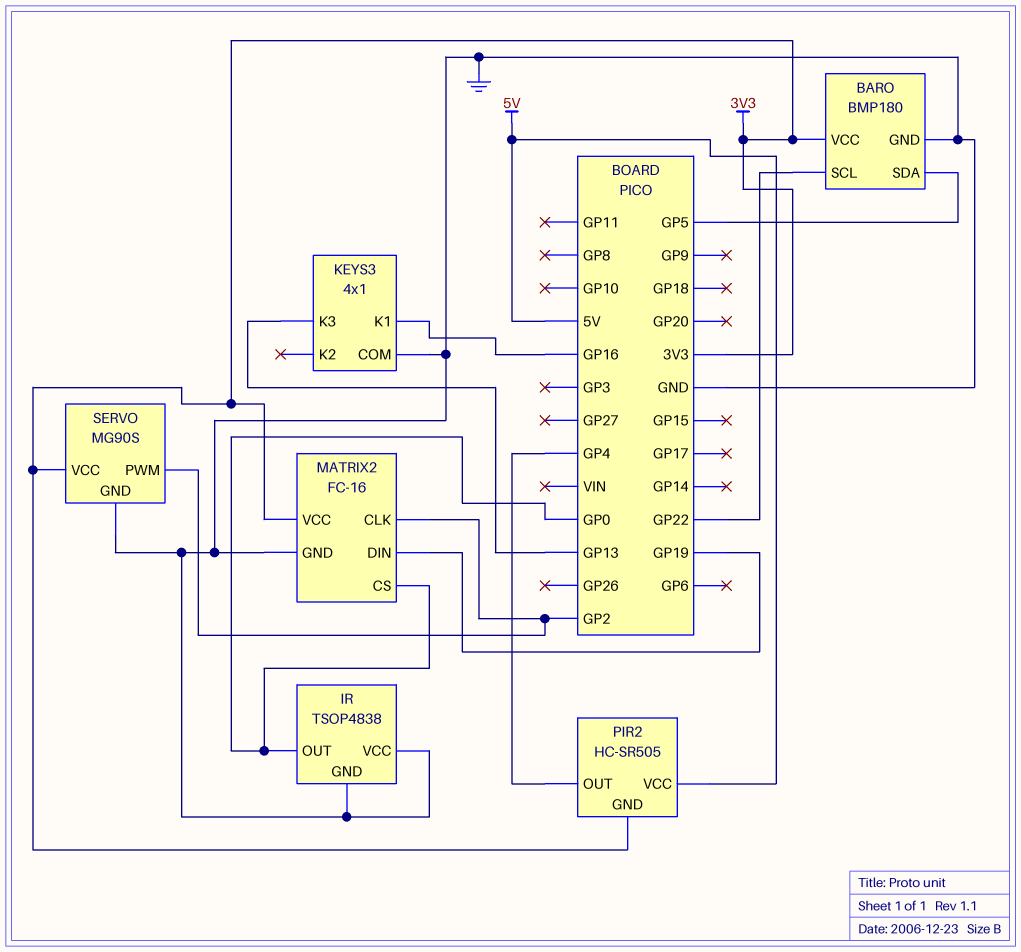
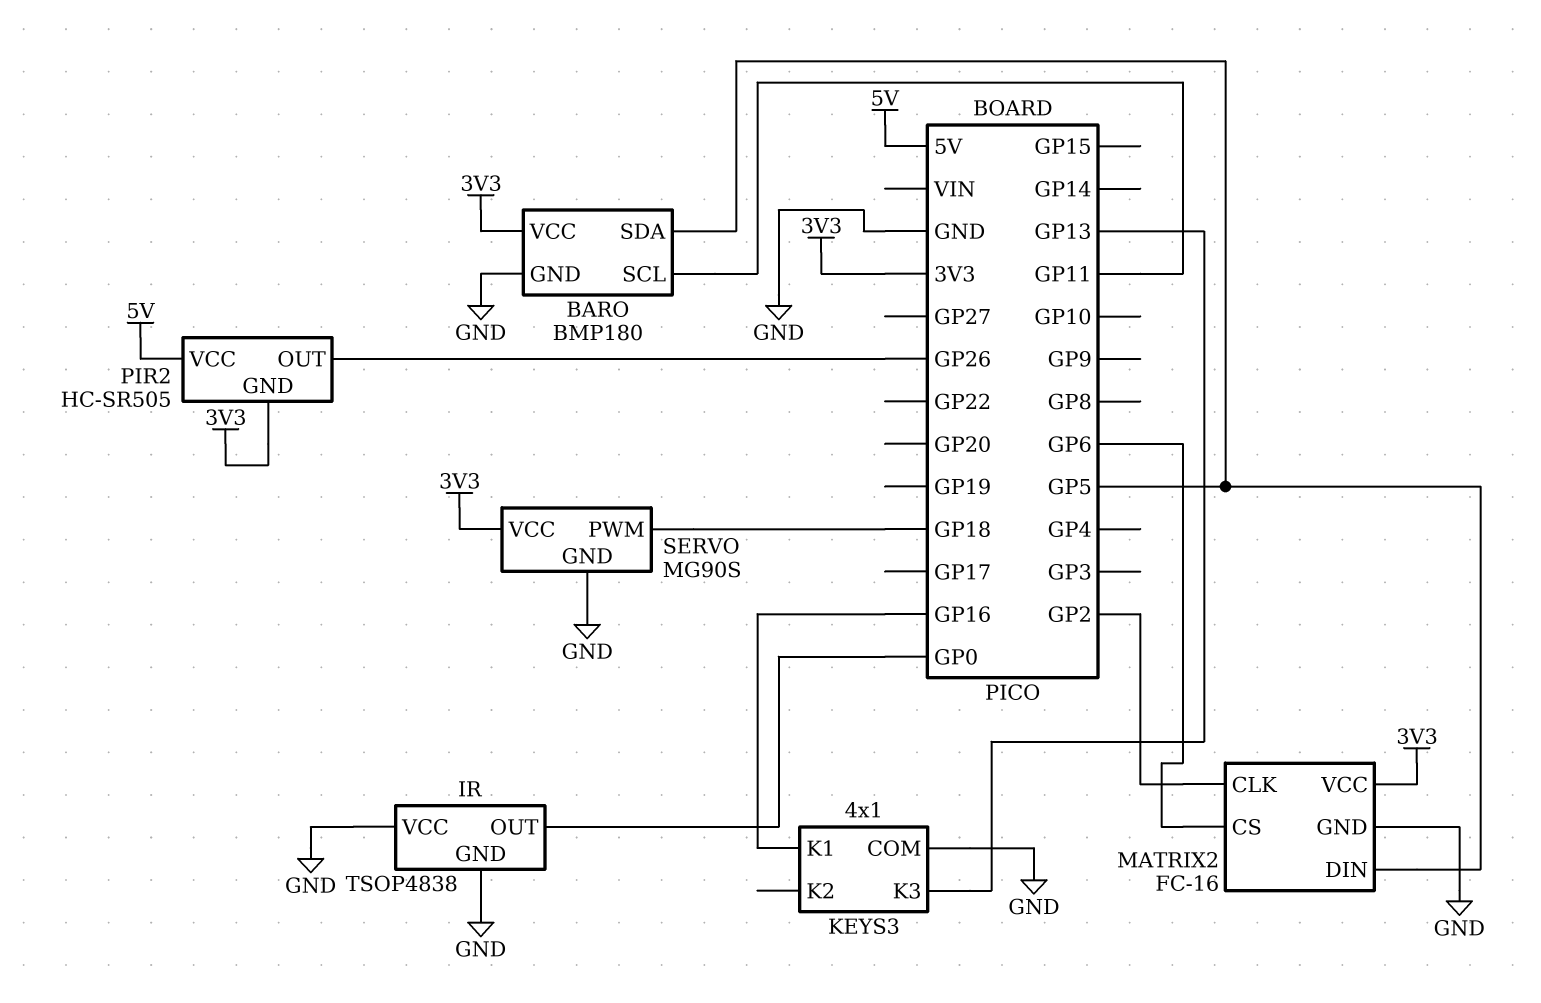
BARO pin SCL: GP22 -> GP11
MATRIX2 pin CS: GP0 -> GP6
MATRIX2 pin DIN: GP19 -> GP5
PIR2 pin OUT: GP4 -> GP26
SERVO pin PWM: GP2 -> GP18

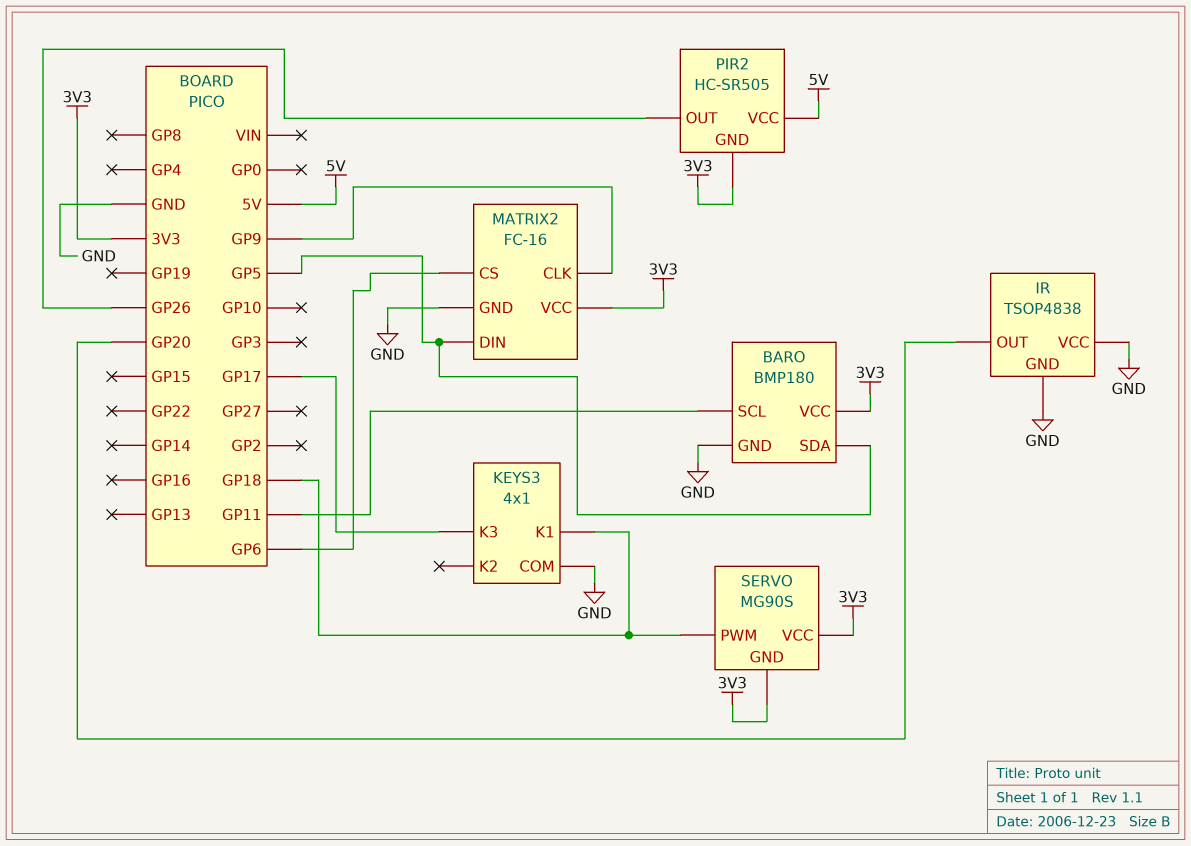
IR pin OUT: GP0 -> GP20
KEYS3 pin K1: GP16 -> GP18
KEYS3 pin K3: GP13 -> GP17
MATRIX2 pin CLK: GP2 -> GP9
SERVO pin GND: GND -> 3V3

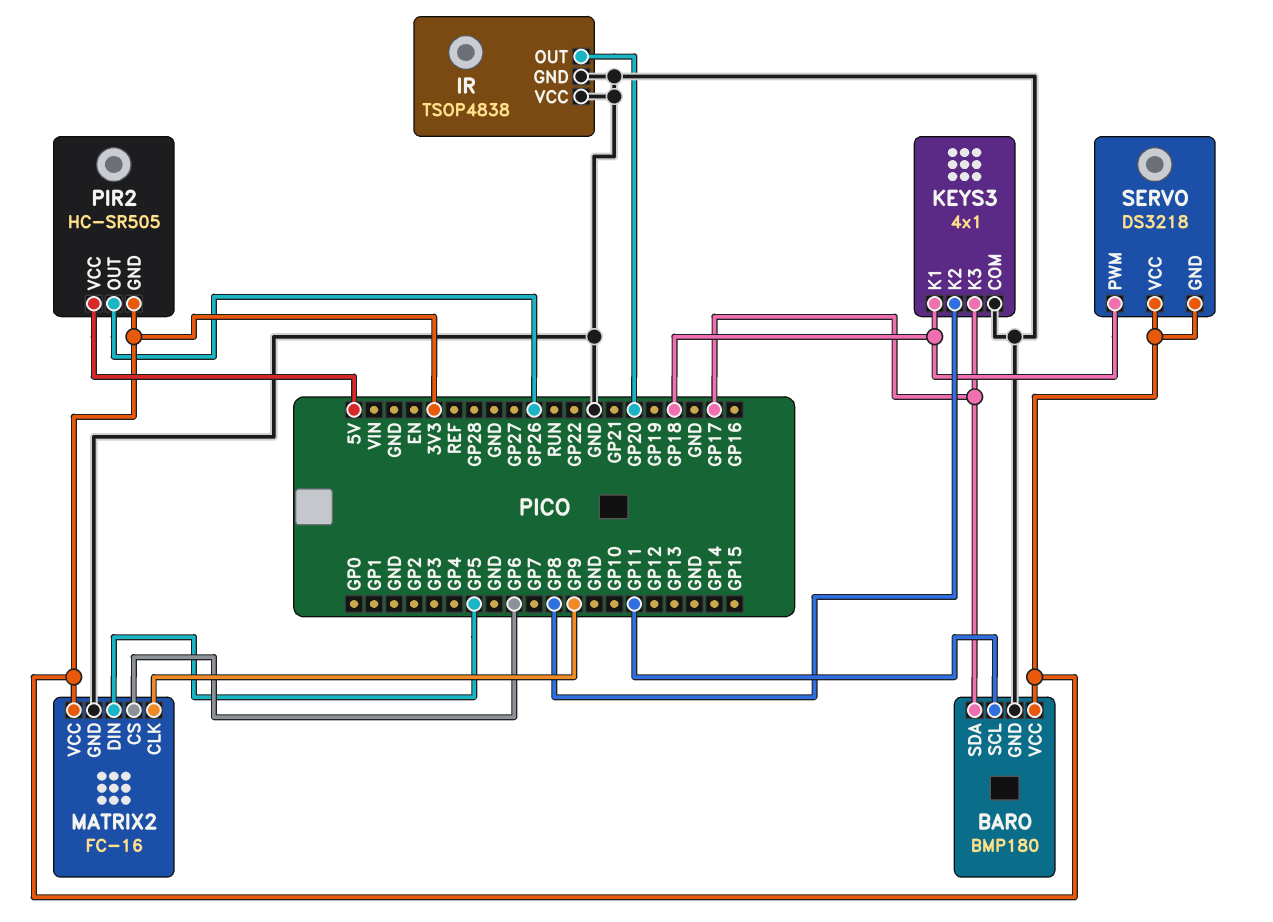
BARO pin SDA: GP5 -> GP17
KEYS3 pin K2: none -> GP8
SERVO: MG90S -> DS3218

